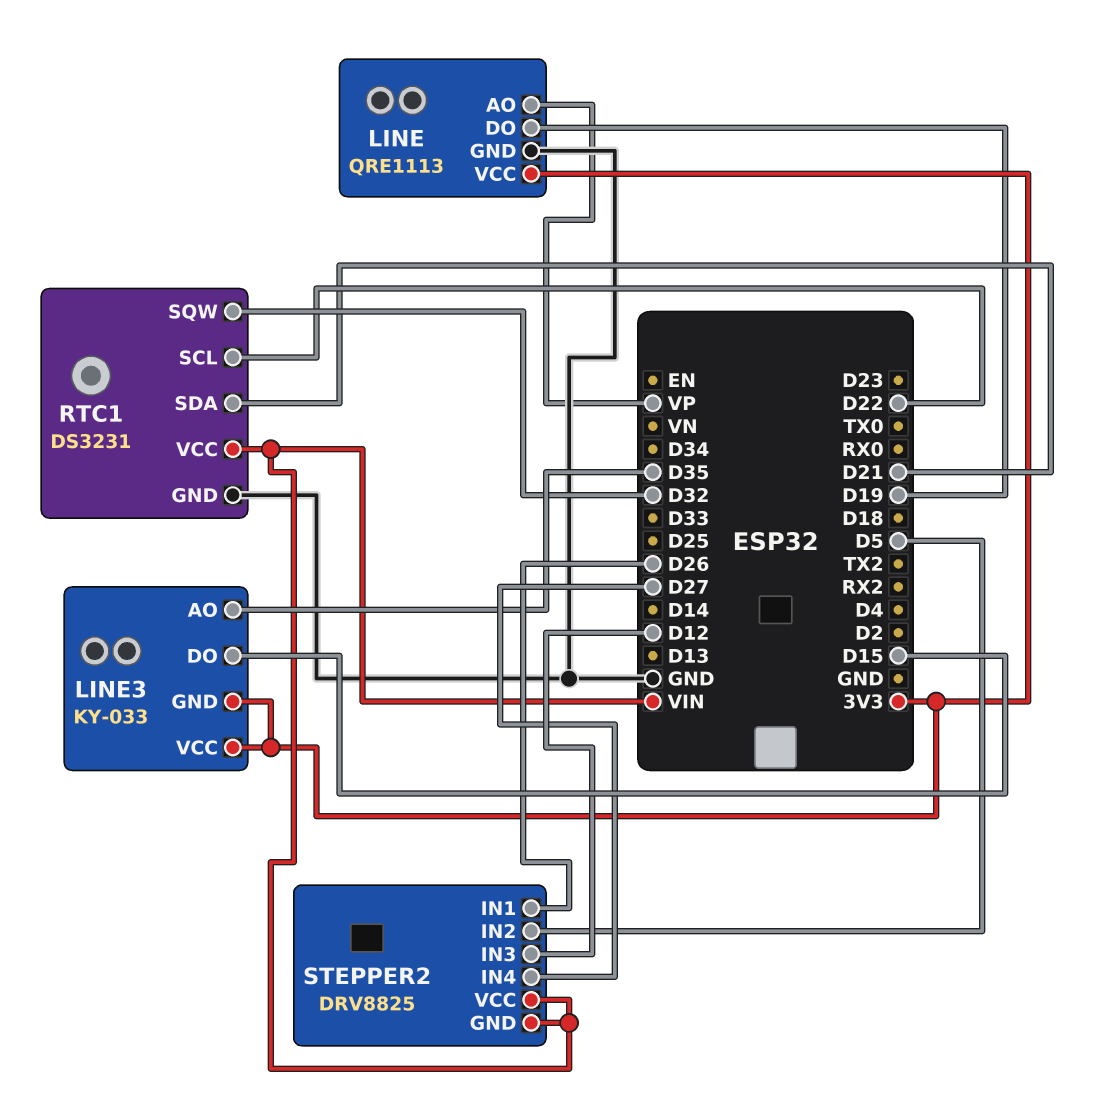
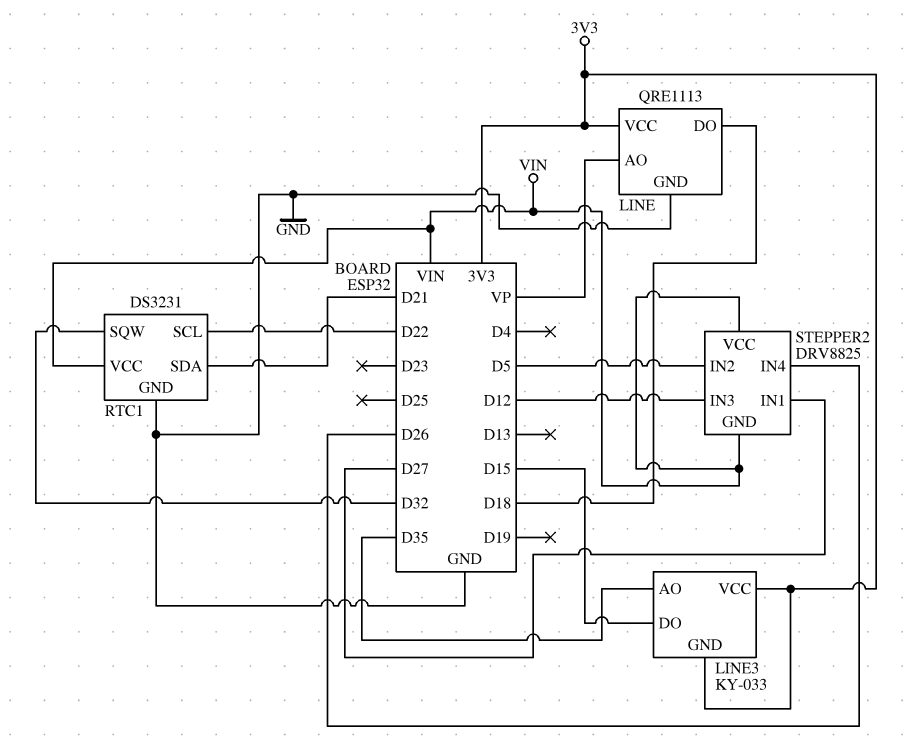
LINE pin DO: D19 -> D18
STEPPER2 pin IN1: D26 -> D27
STEPPER2 pin IN4: D27 -> D26

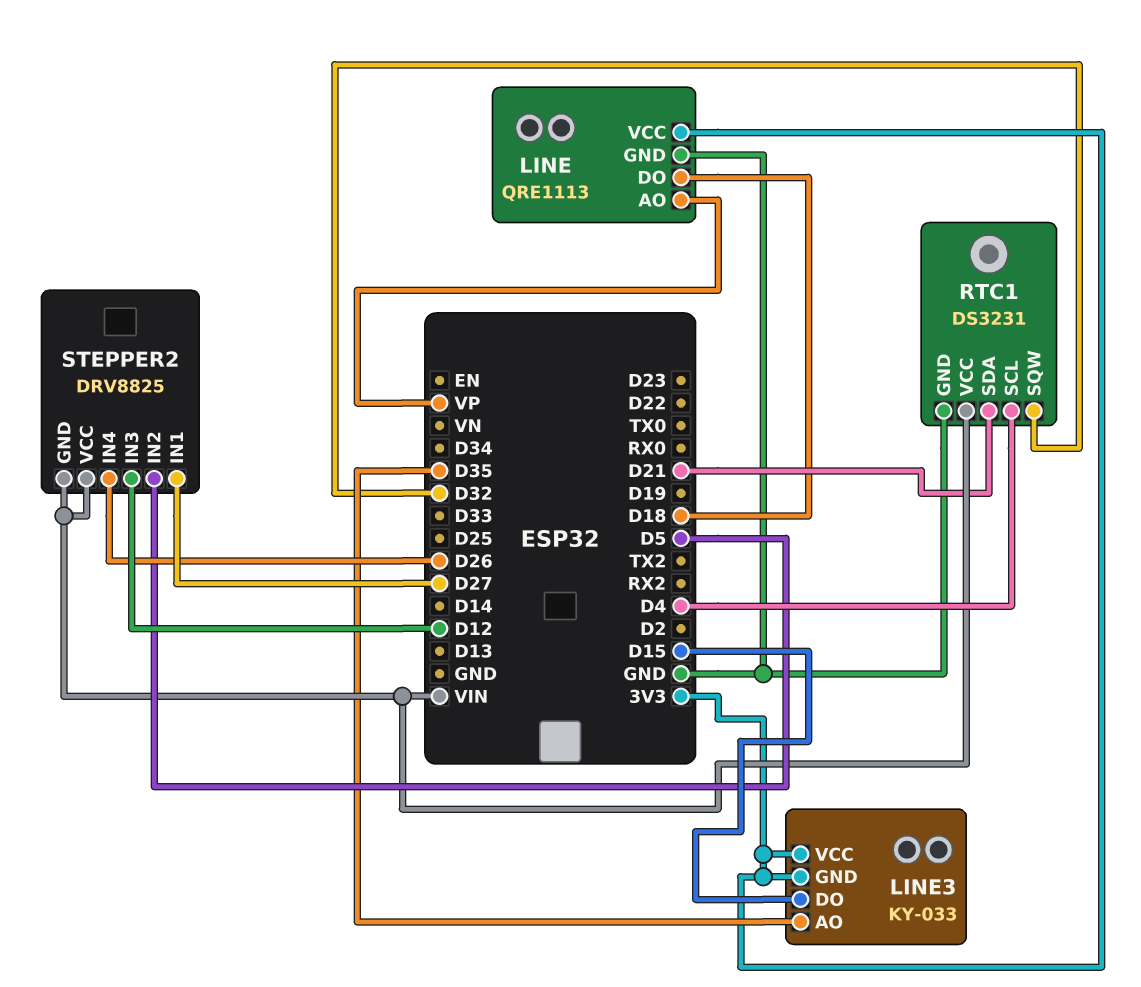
RTC1 pin SCL: D22 -> D4

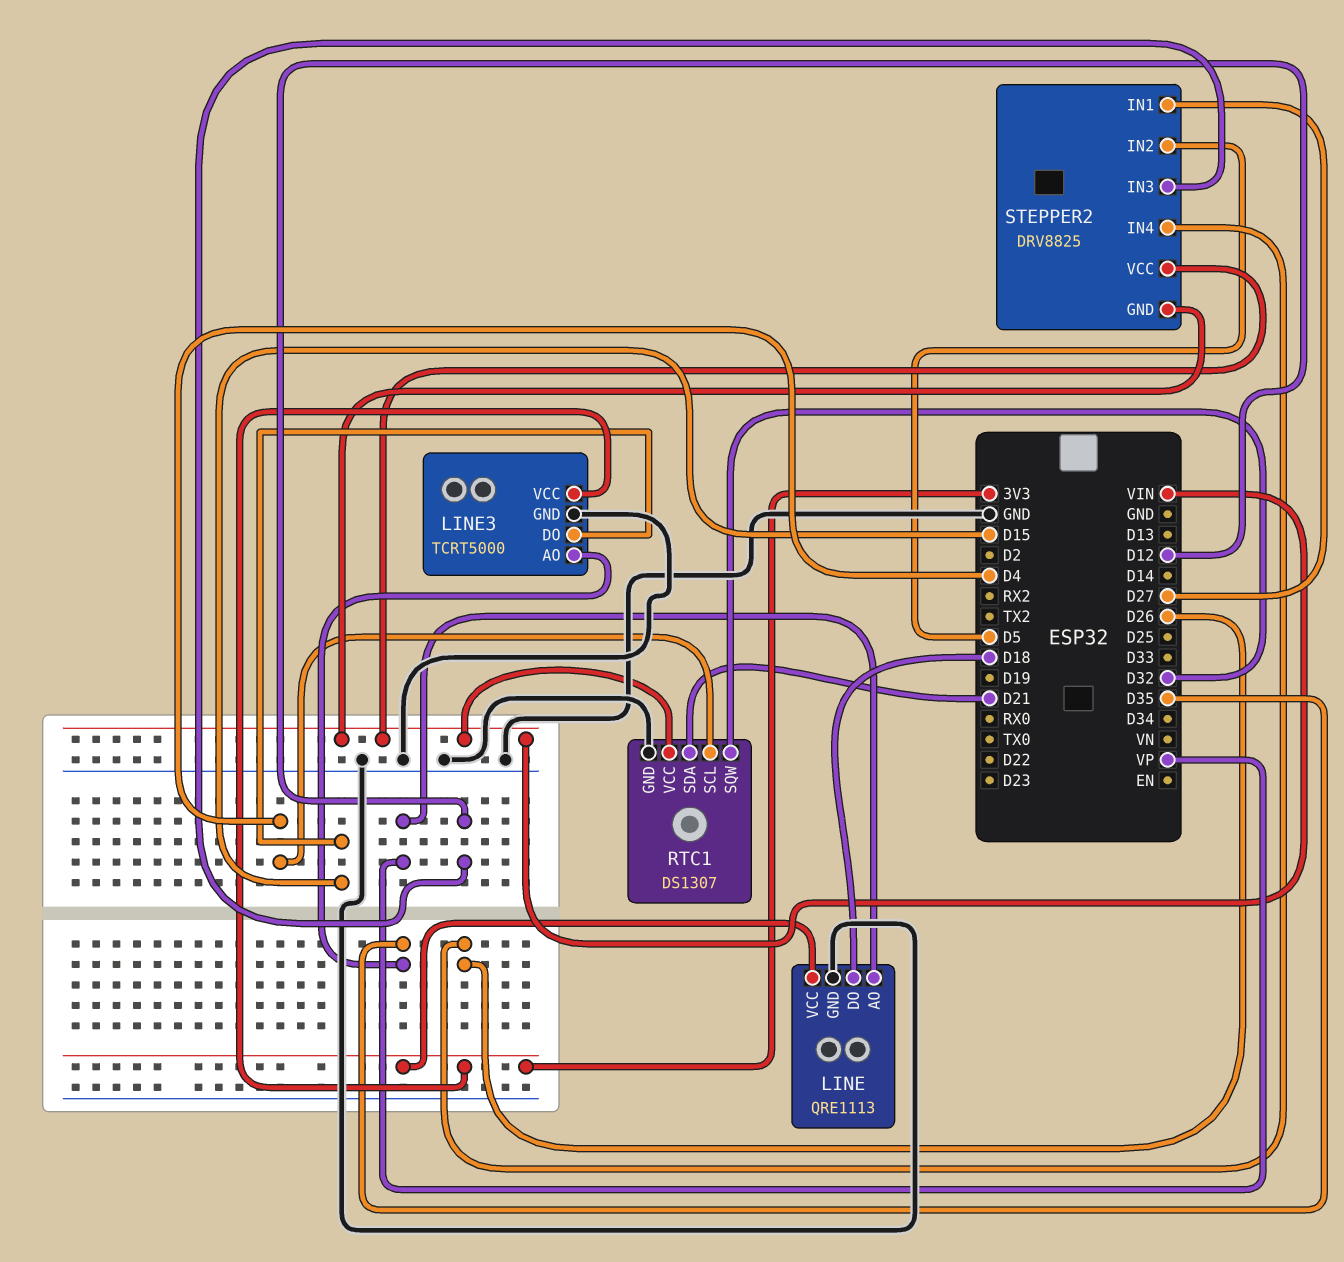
LINE3: KY-033 -> TCRT5000
LINE3 pin GND: 3V3 -> GND
RTC1: DS3231 -> DS1307

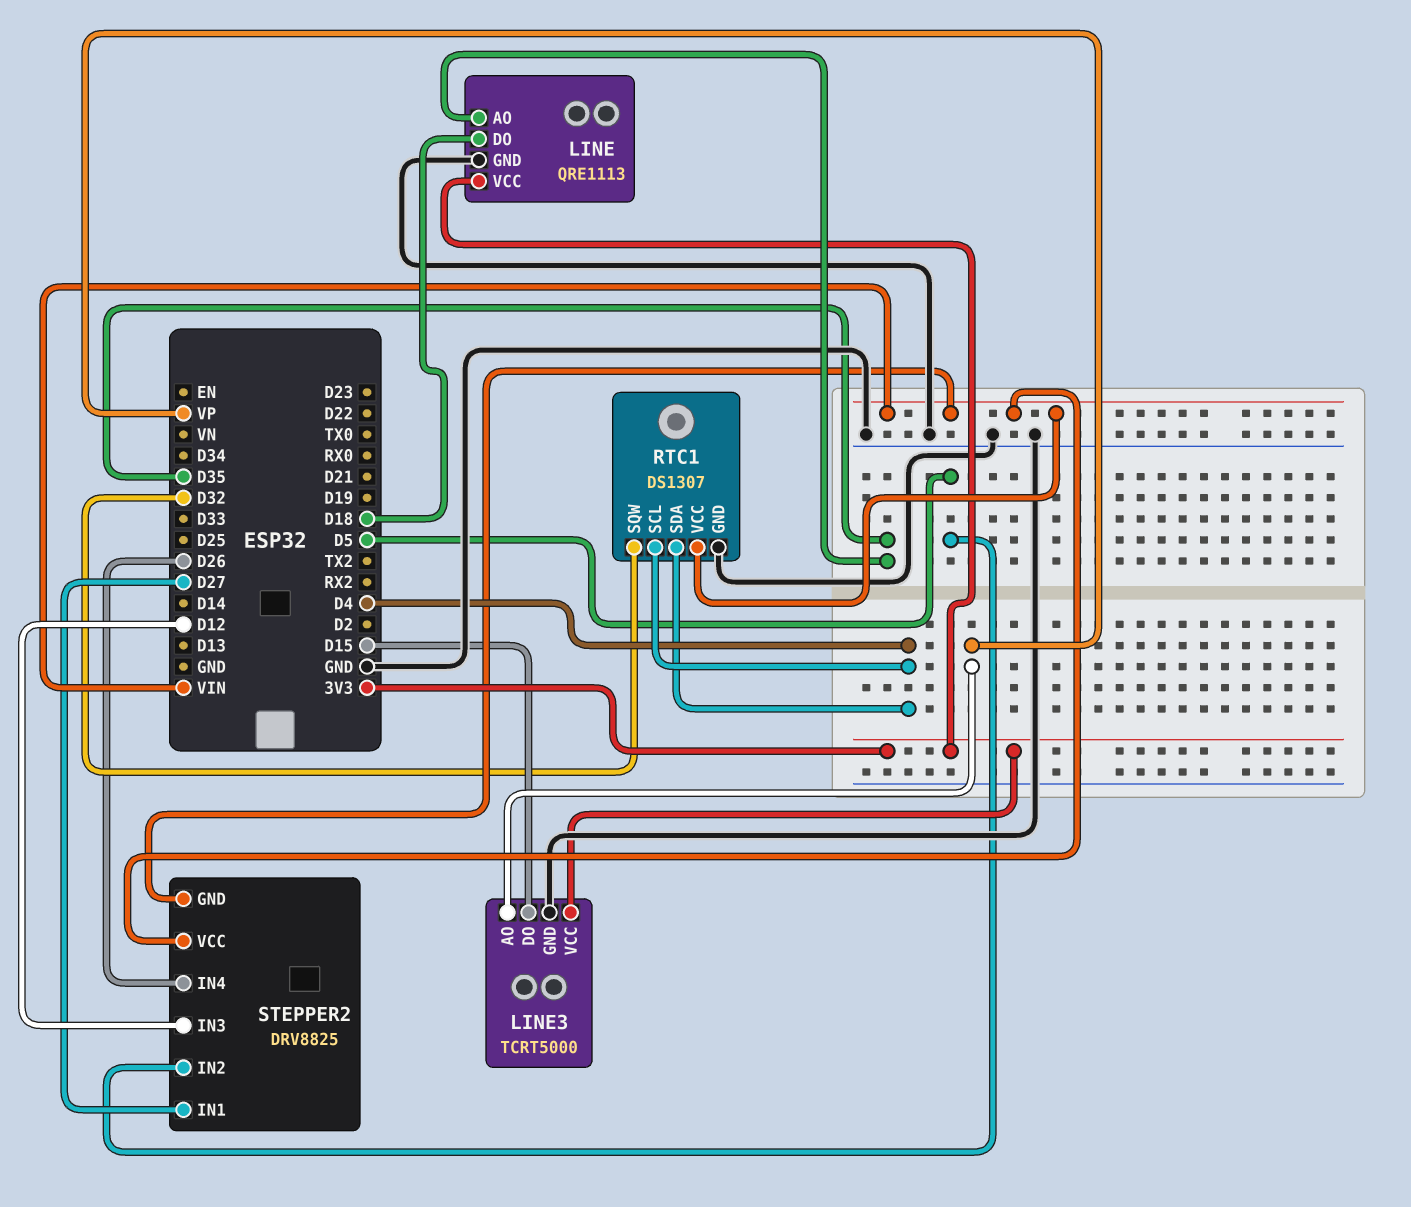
LINE pin AO: VP -> D35
LINE3 pin AO: D35 -> VP
RTC1 pin SDA: D21 -> D4

